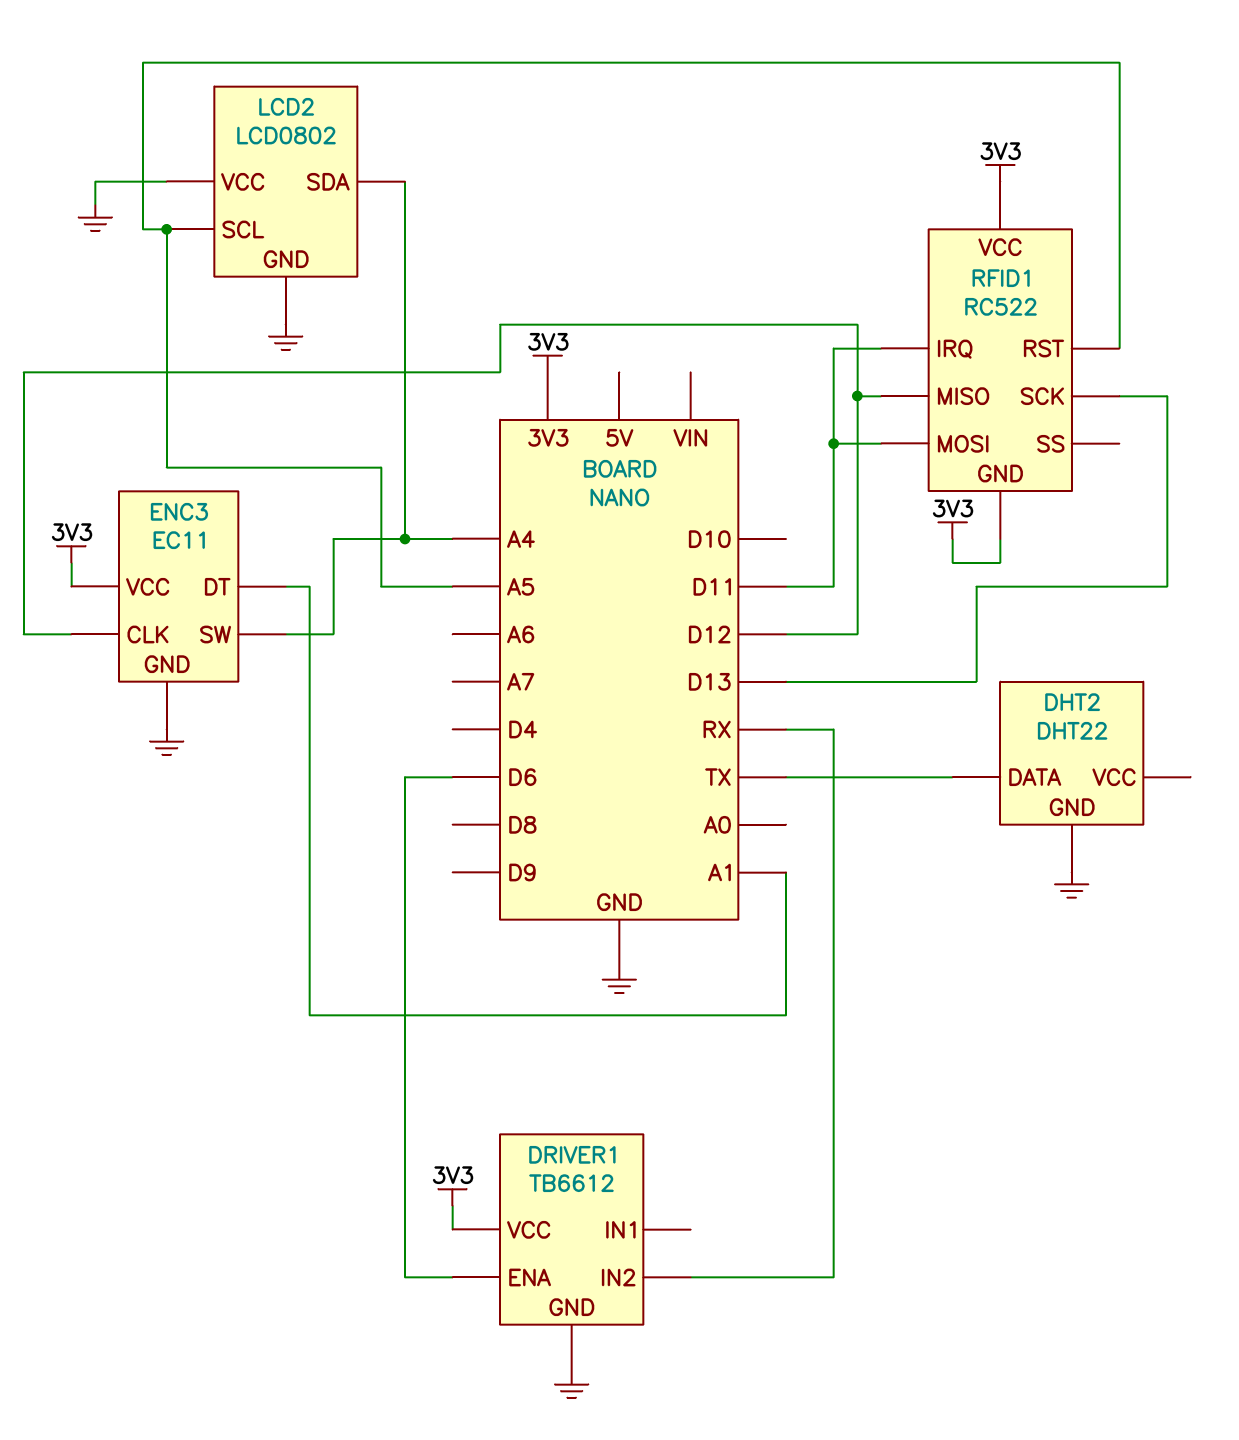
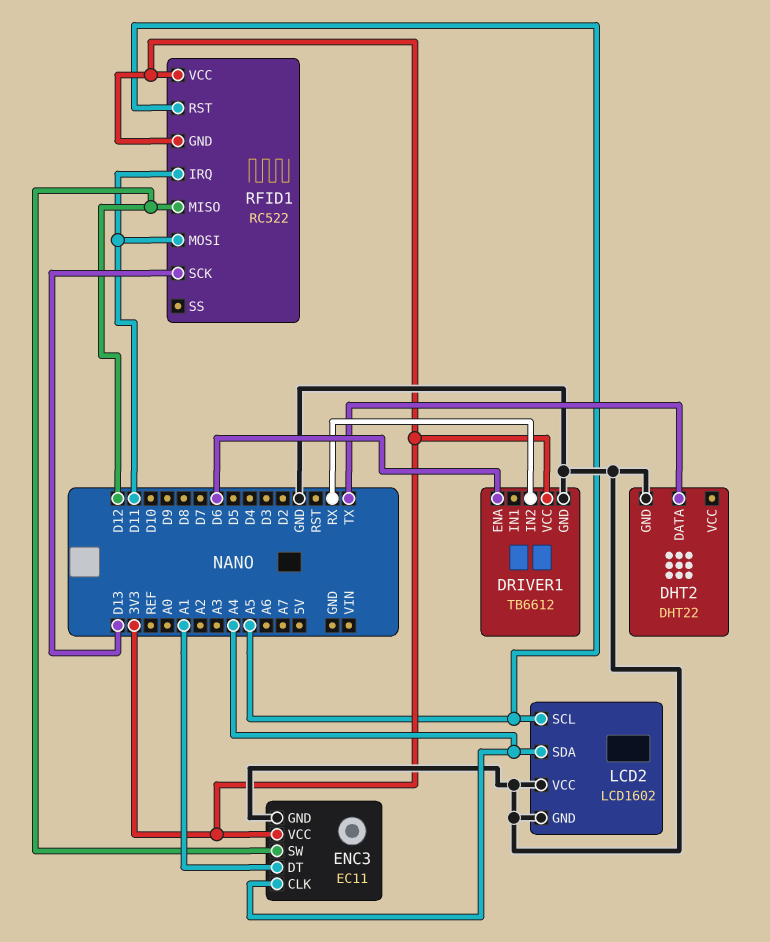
ENC3 pin CLK: D12 -> A4
ENC3 pin SW: A4 -> D12
LCD2: LCD0802 -> LCD1602

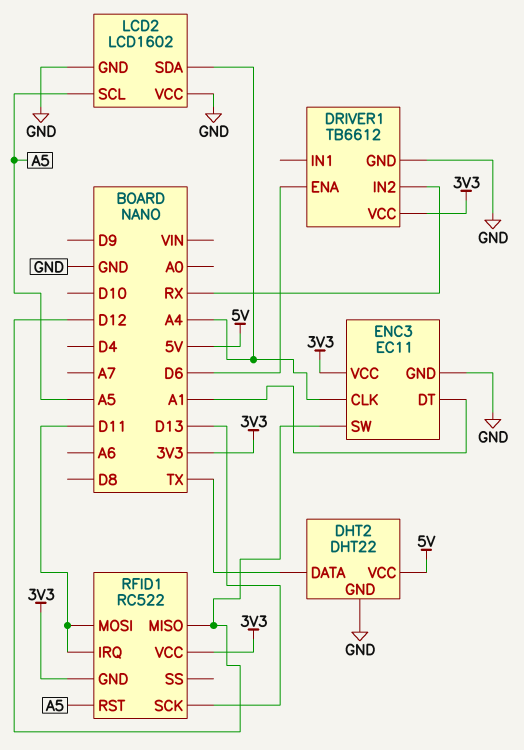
DHT2 pin VCC: none -> 5V

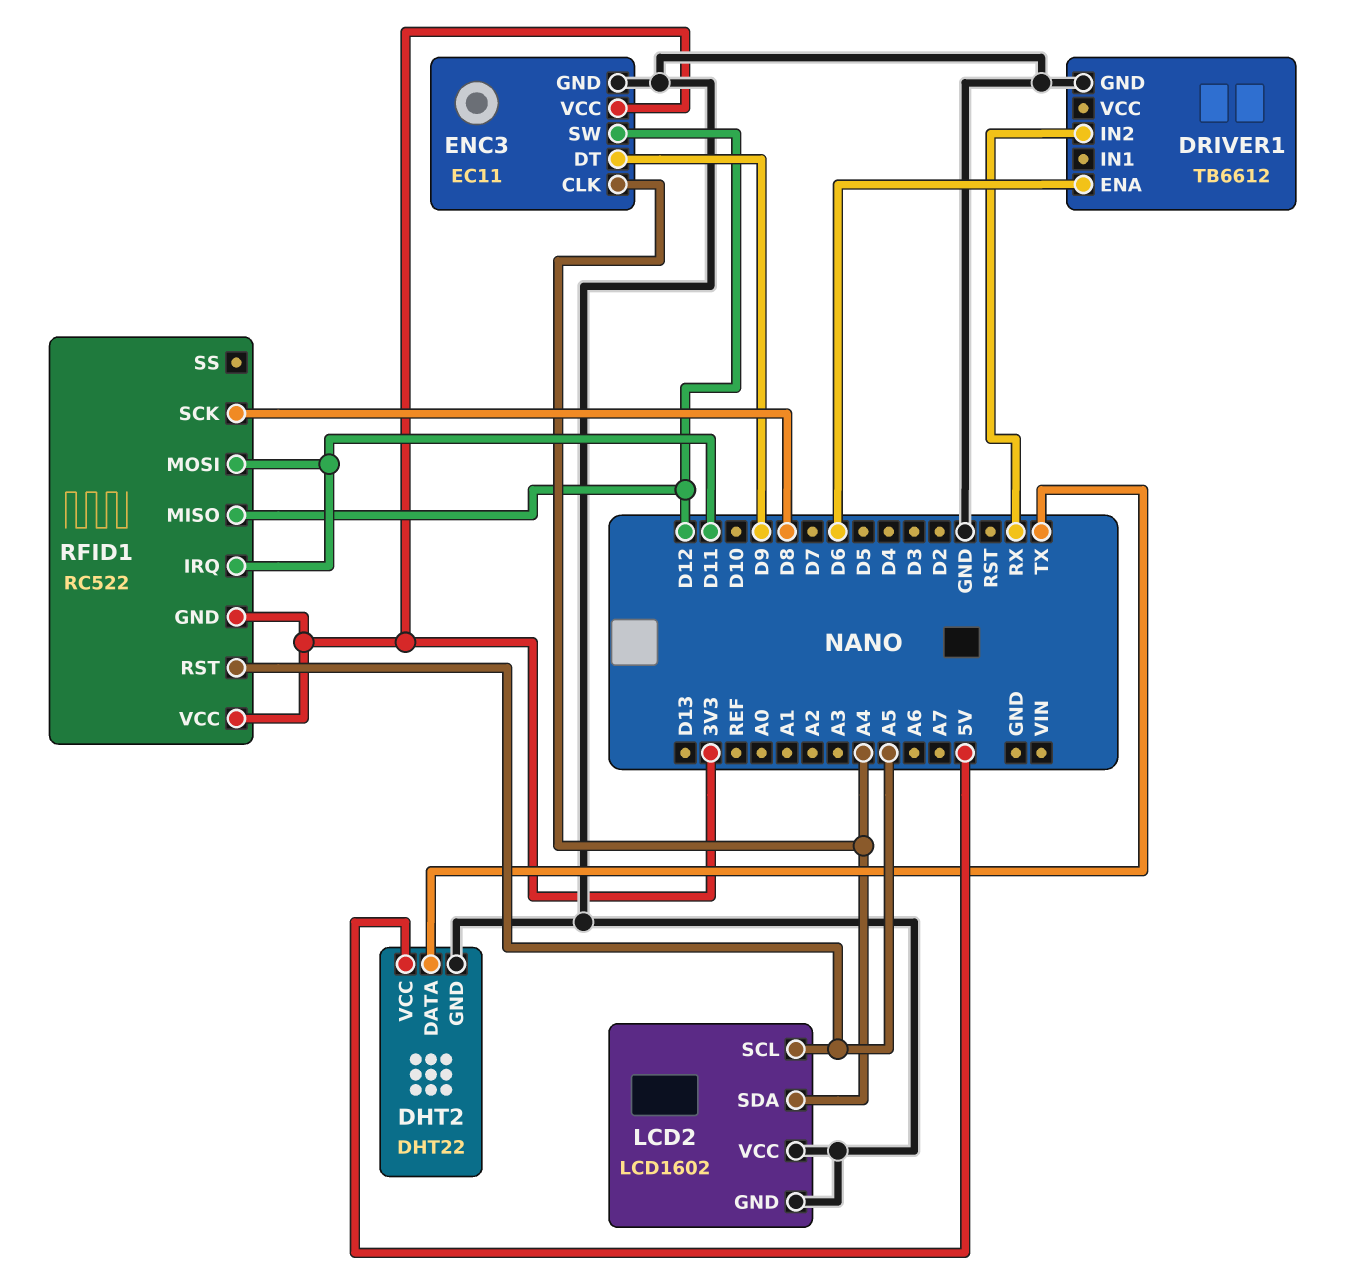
DRIVER1 pin VCC: 3V3 -> none
ENC3 pin DT: A1 -> D9
RFID1 pin SCK: D13 -> D8

